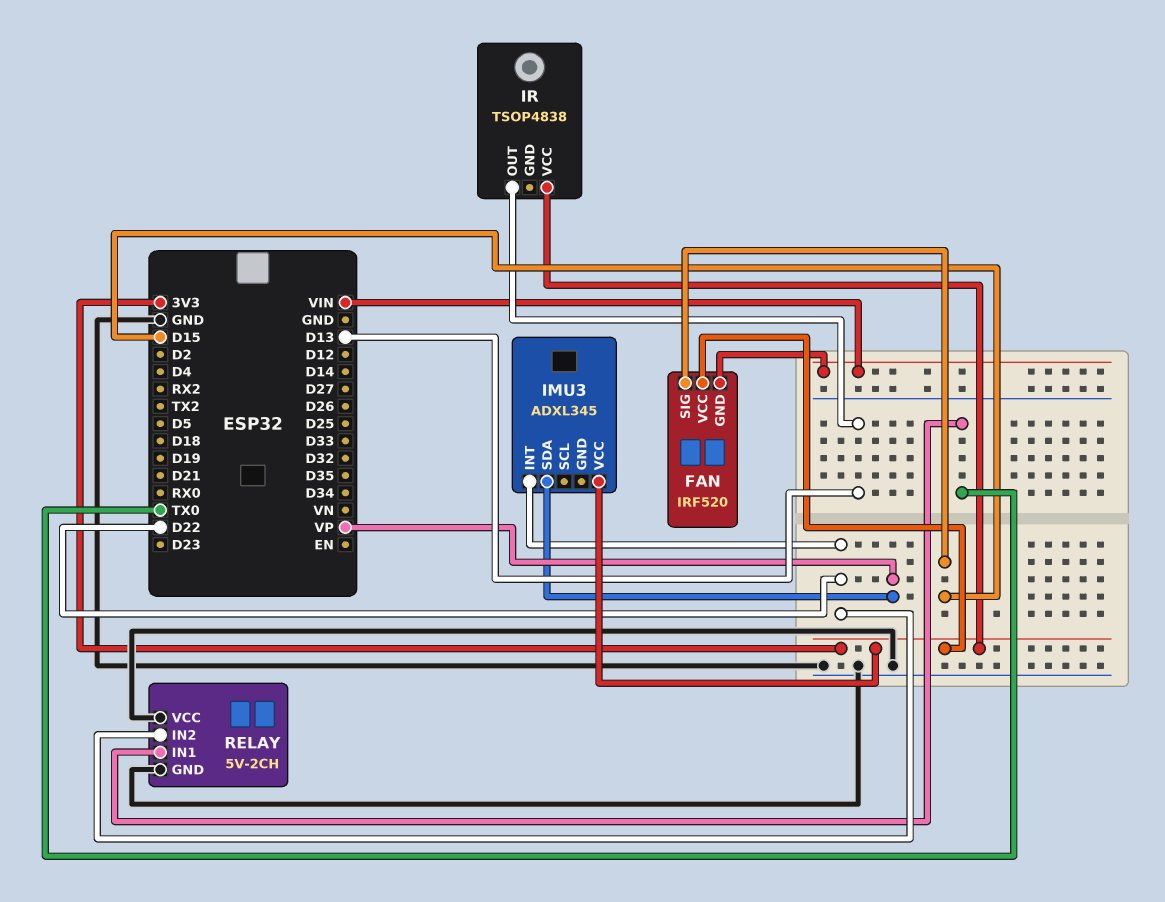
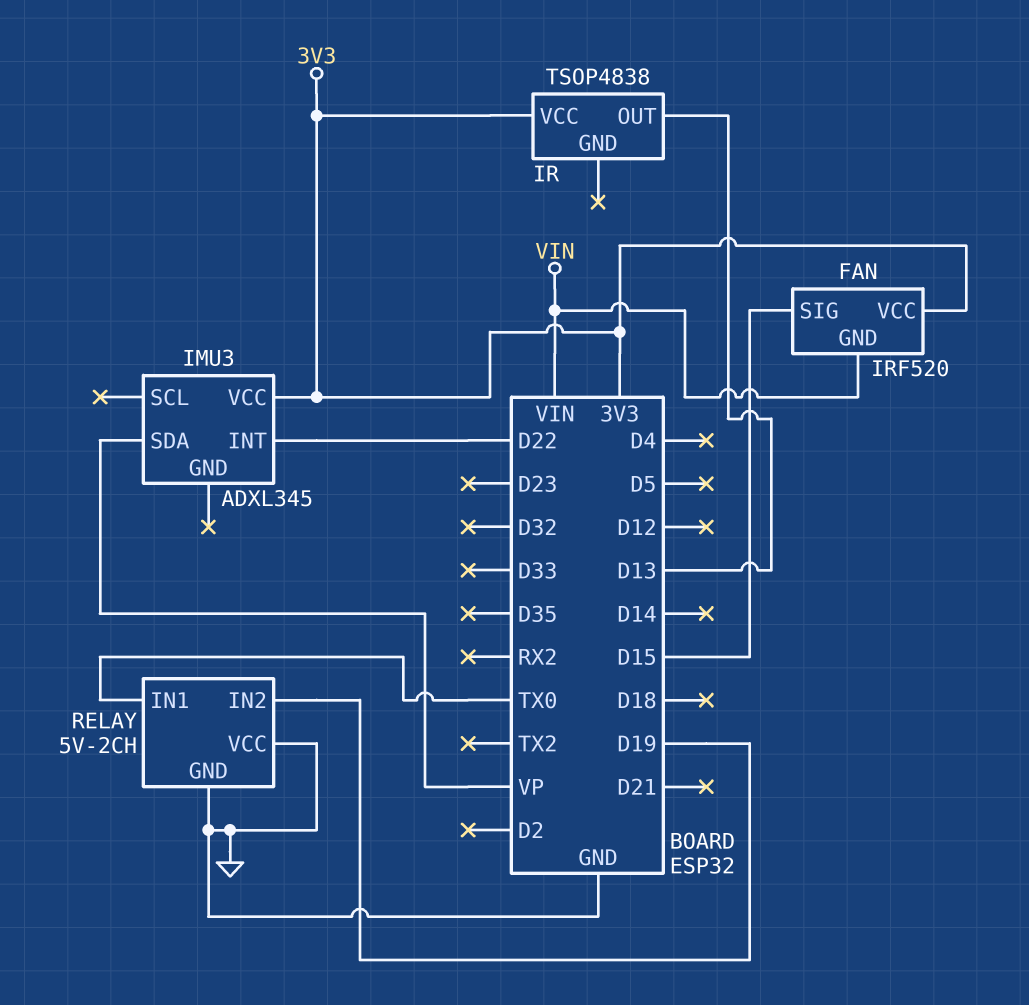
RELAY pin IN2: D22 -> D19

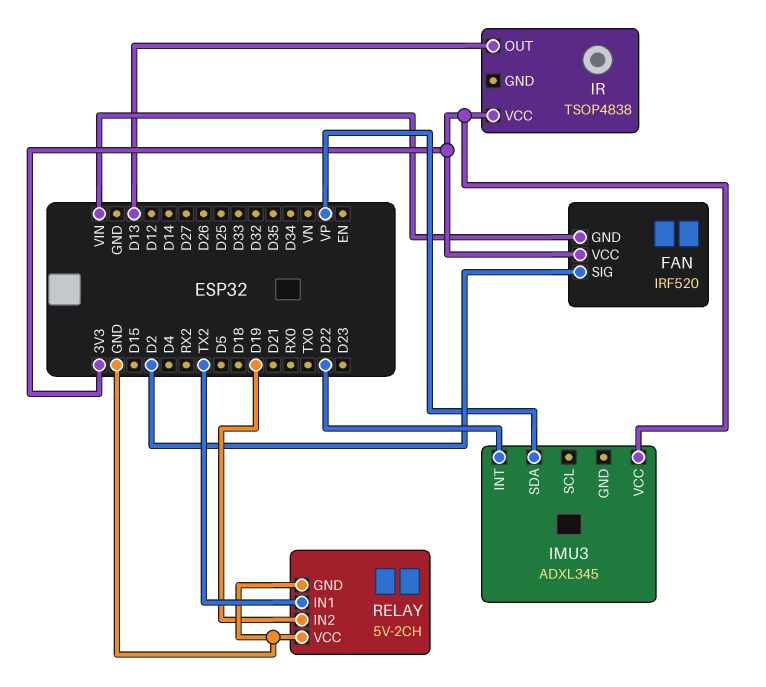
FAN pin SIG: D15 -> D2
RELAY pin IN1: TX0 -> TX2

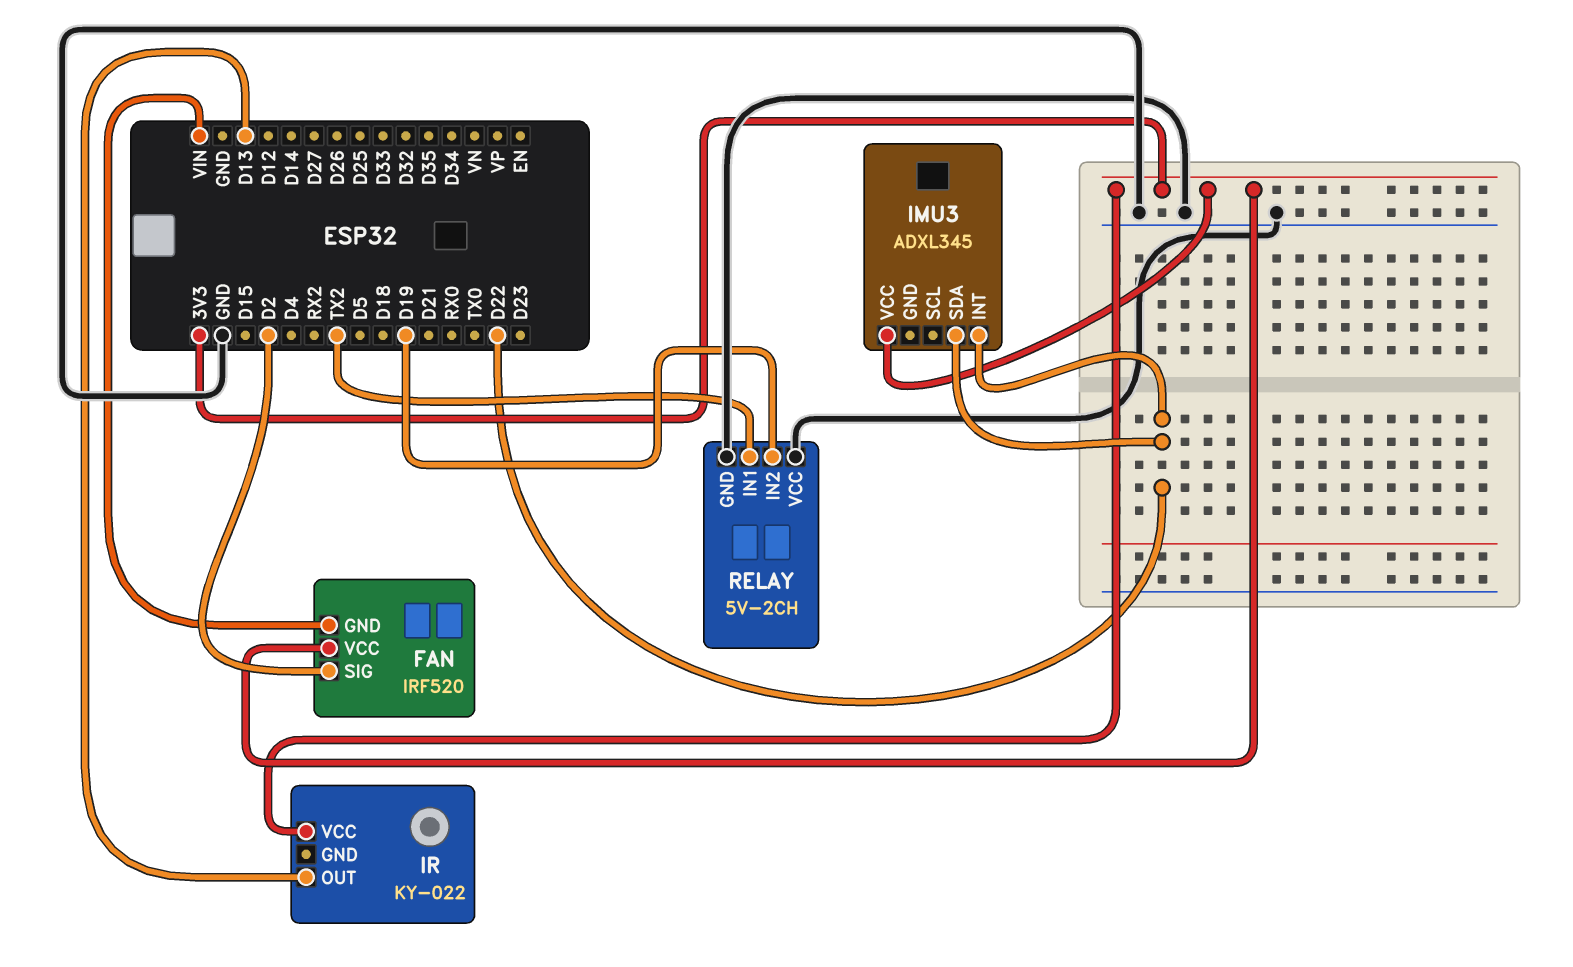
IMU3 pin SDA: VP -> D22
IR: TSOP4838 -> KY-022

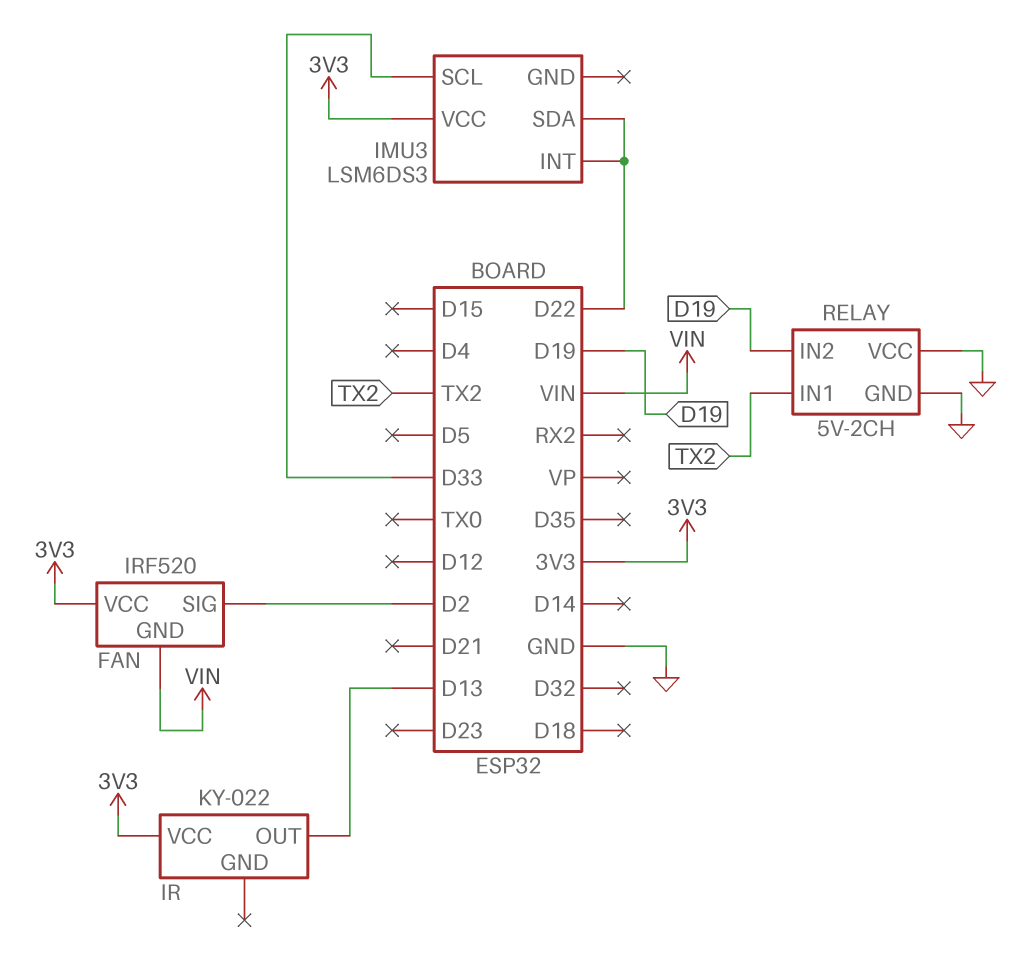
IMU3: ADXL345 -> LSM6DS3
IMU3 pin SCL: none -> D33

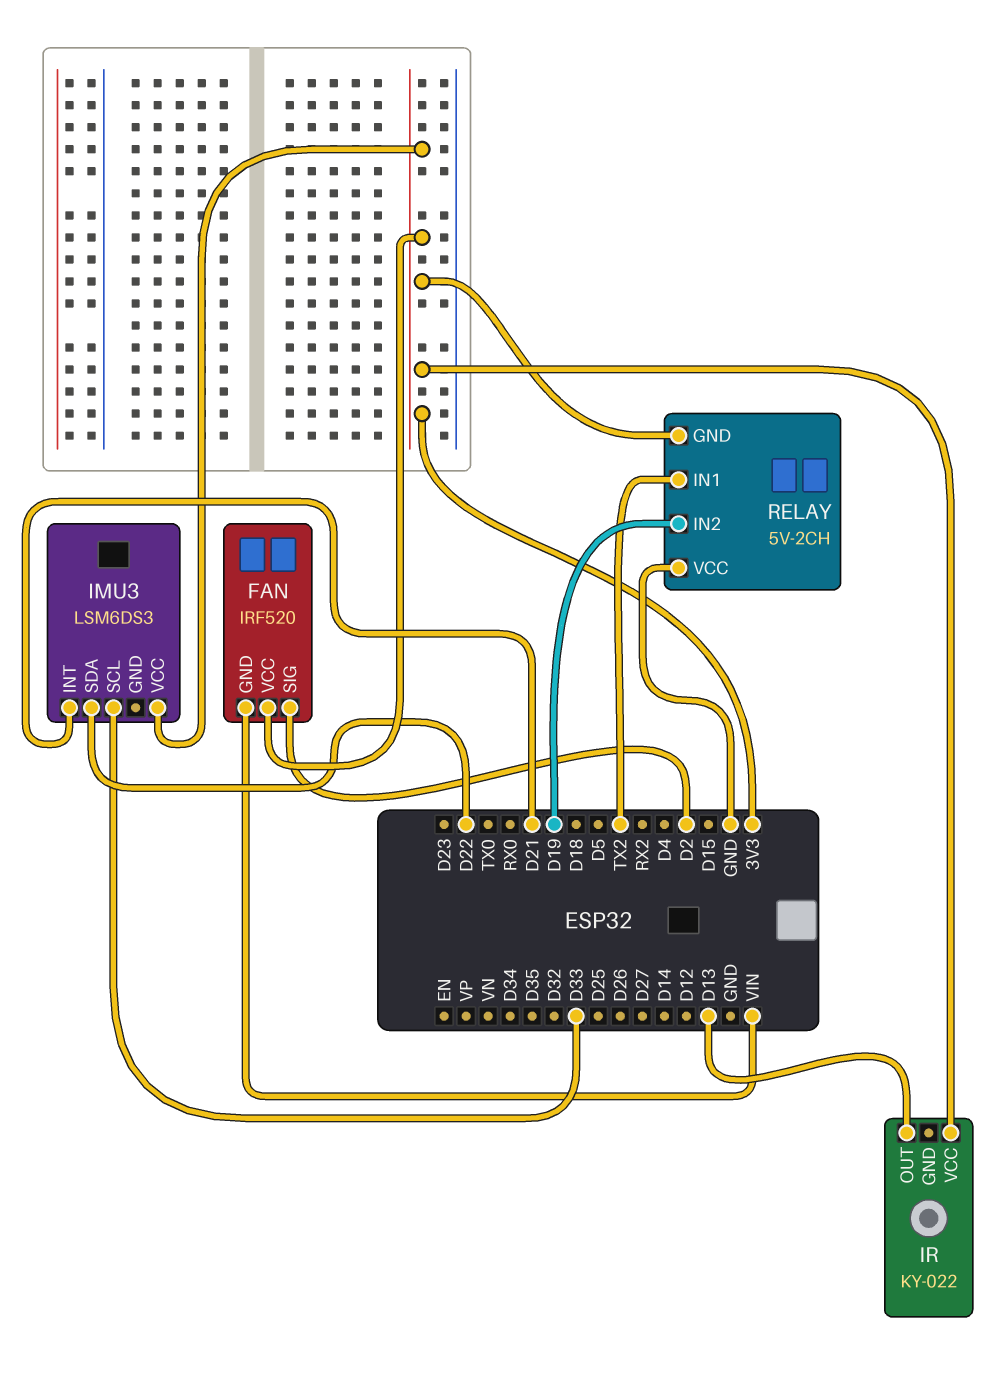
IMU3 pin INT: D22 -> D21
RELAY pin GND: GND -> 3V3

